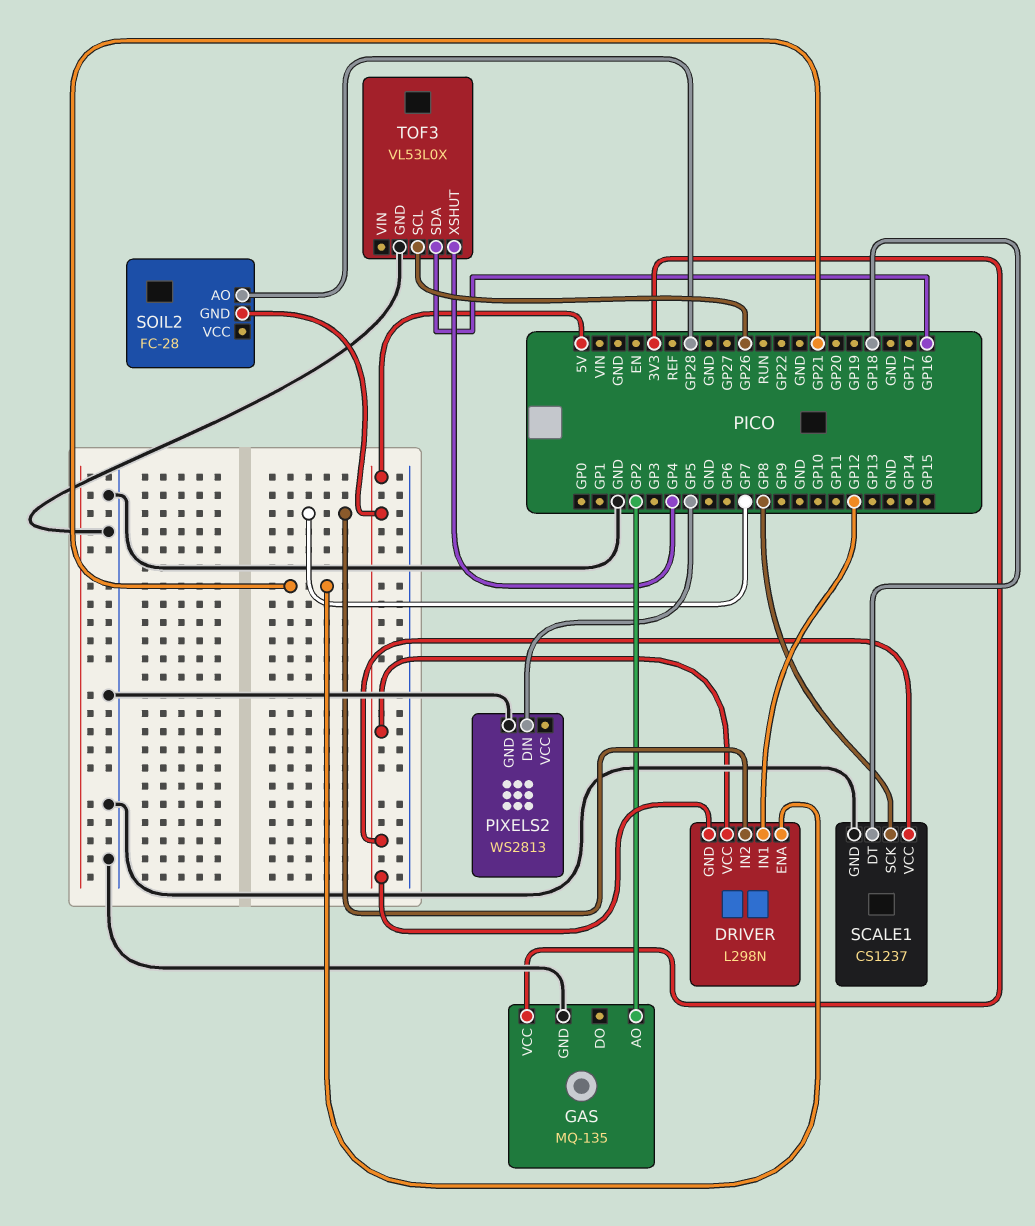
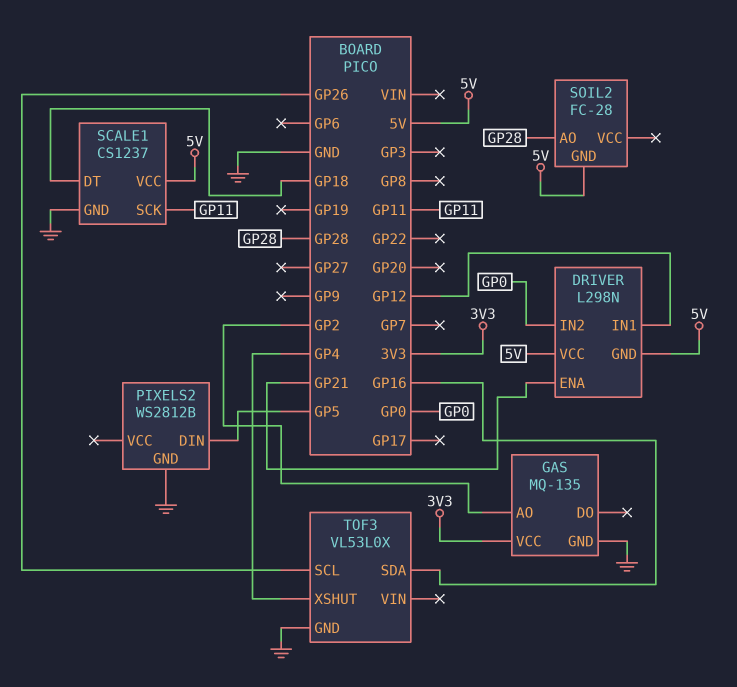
DRIVER pin IN2: GP7 -> GP0
PIXELS2: WS2813 -> WS2812B
SCALE1 pin SCK: GP8 -> GP11

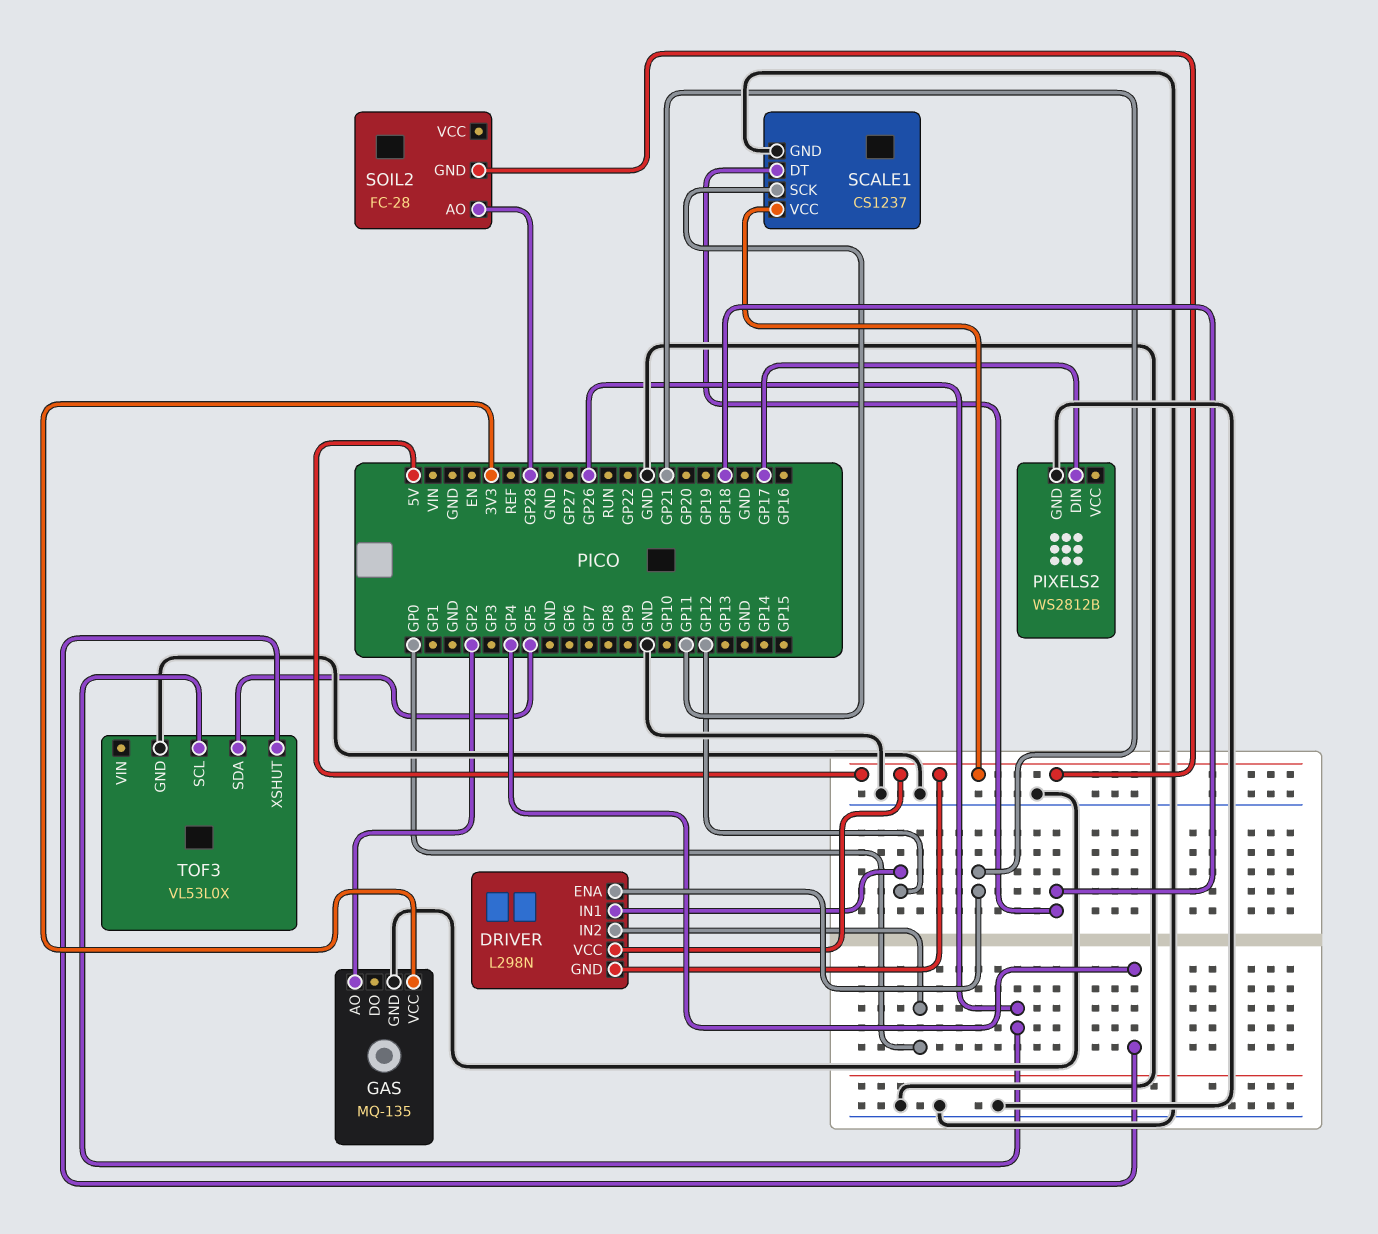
PIXELS2 pin DIN: GP5 -> GP17
TOF3 pin SDA: GP16 -> GP5

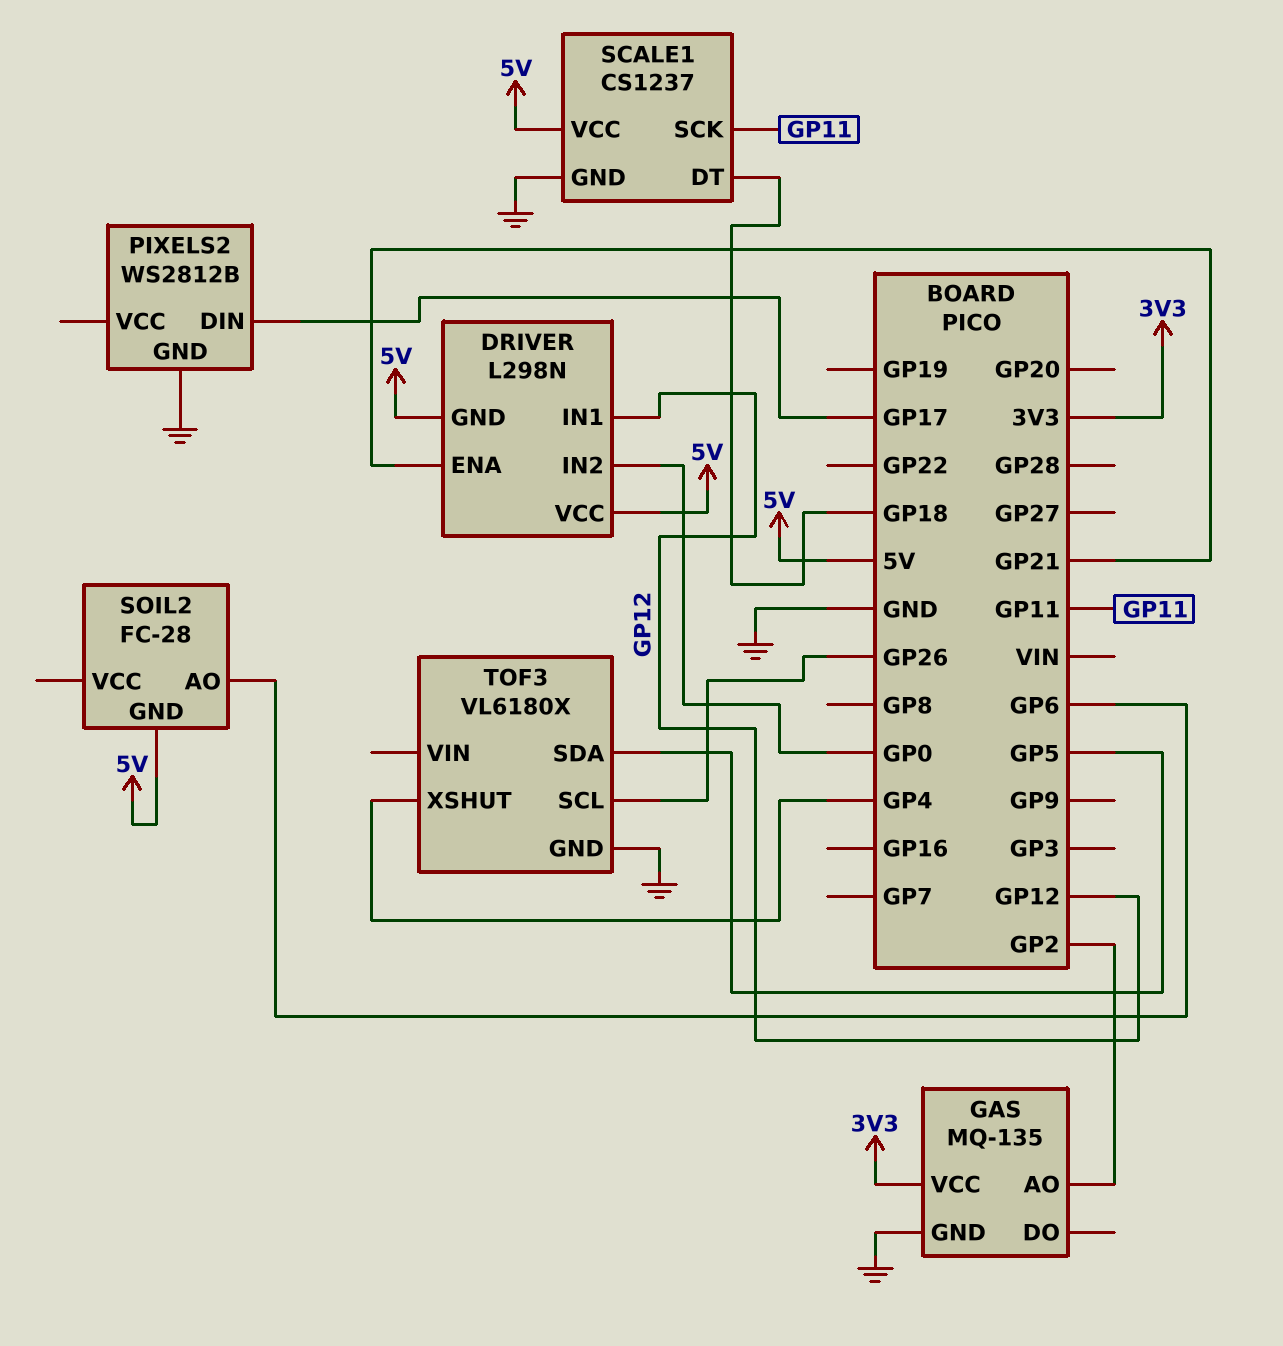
SOIL2 pin AO: GP28 -> GP6
TOF3: VL53L0X -> VL6180X

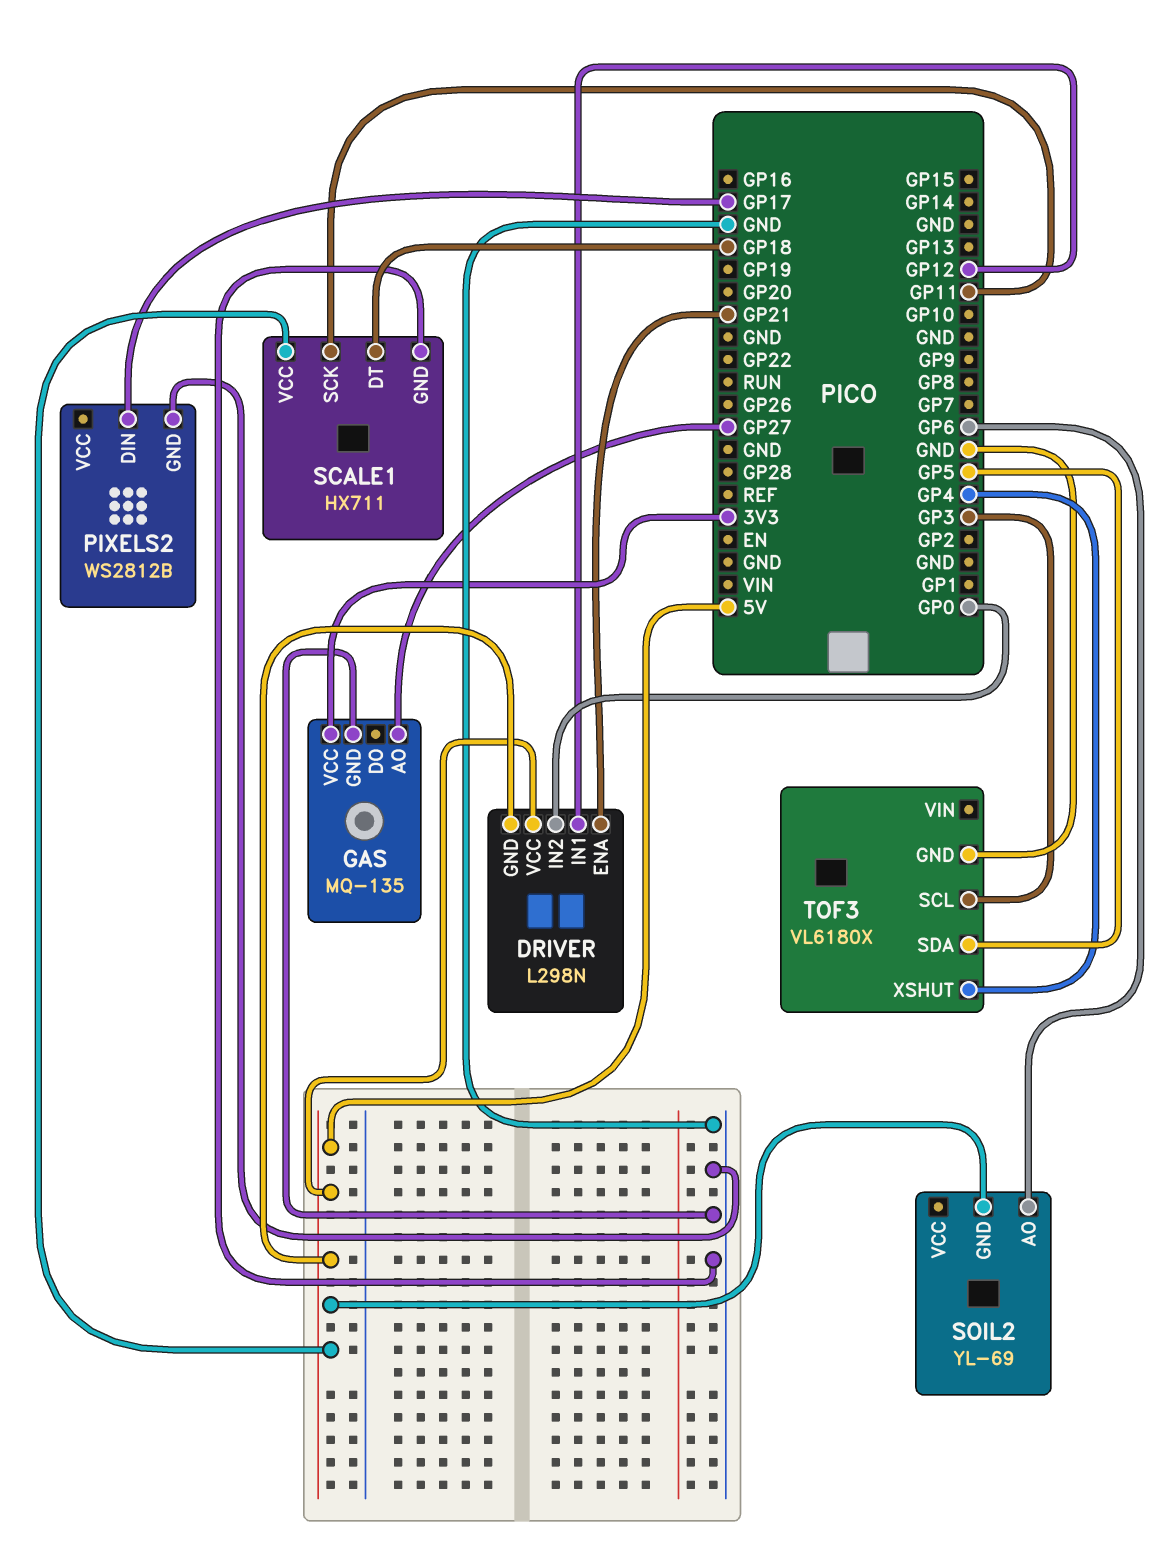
GAS pin AO: GP2 -> GP27
SCALE1: CS1237 -> HX711
SOIL2: FC-28 -> YL-69
TOF3 pin SCL: GP26 -> GP3

